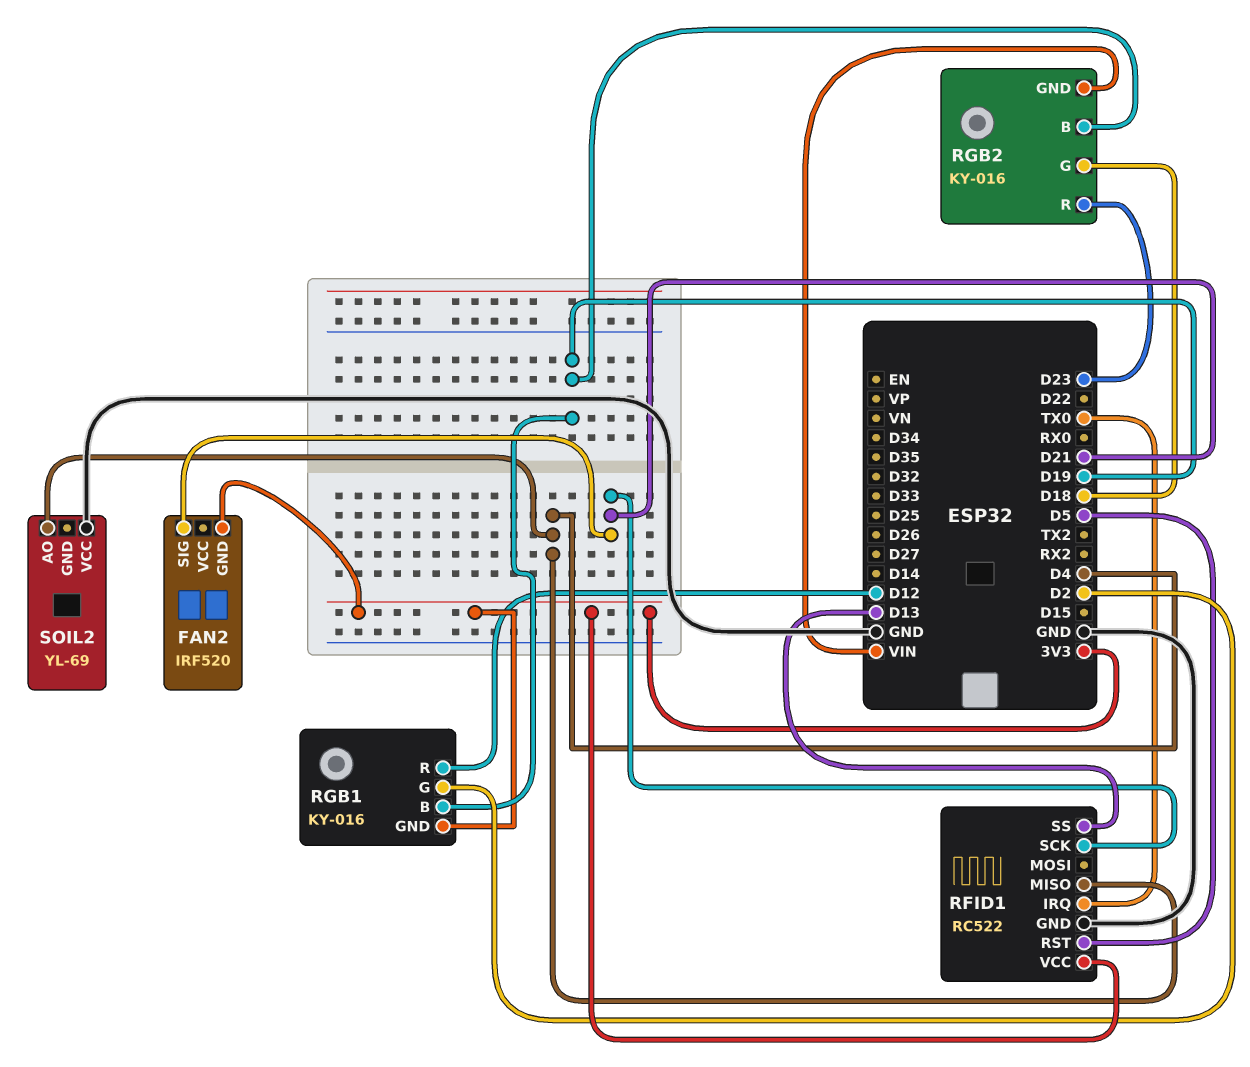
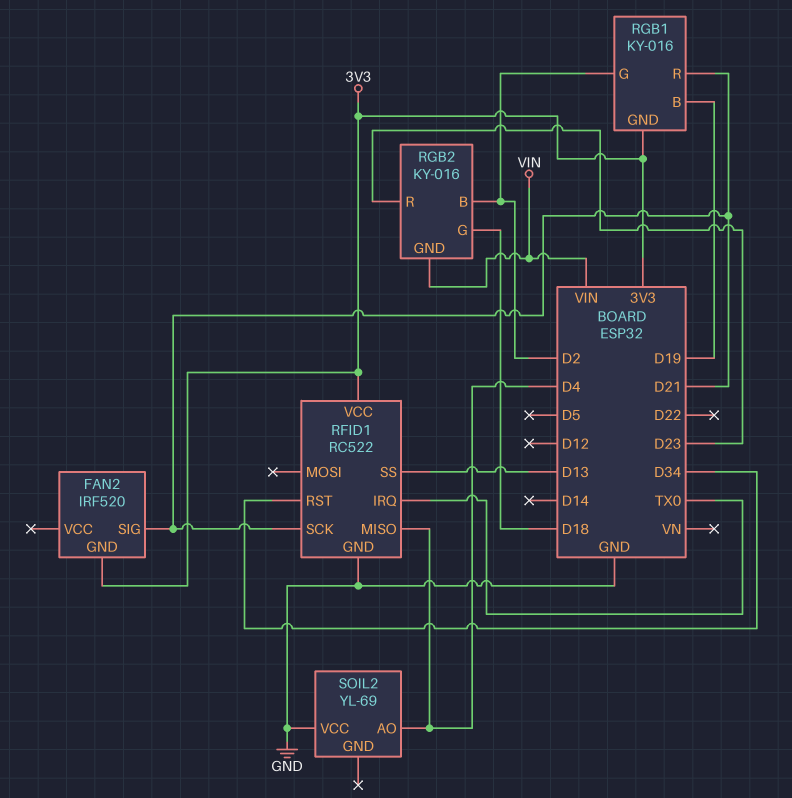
RFID1 pin RST: D5 -> D34
RGB1 pin R: D12 -> D21
RGB2 pin B: D19 -> D2

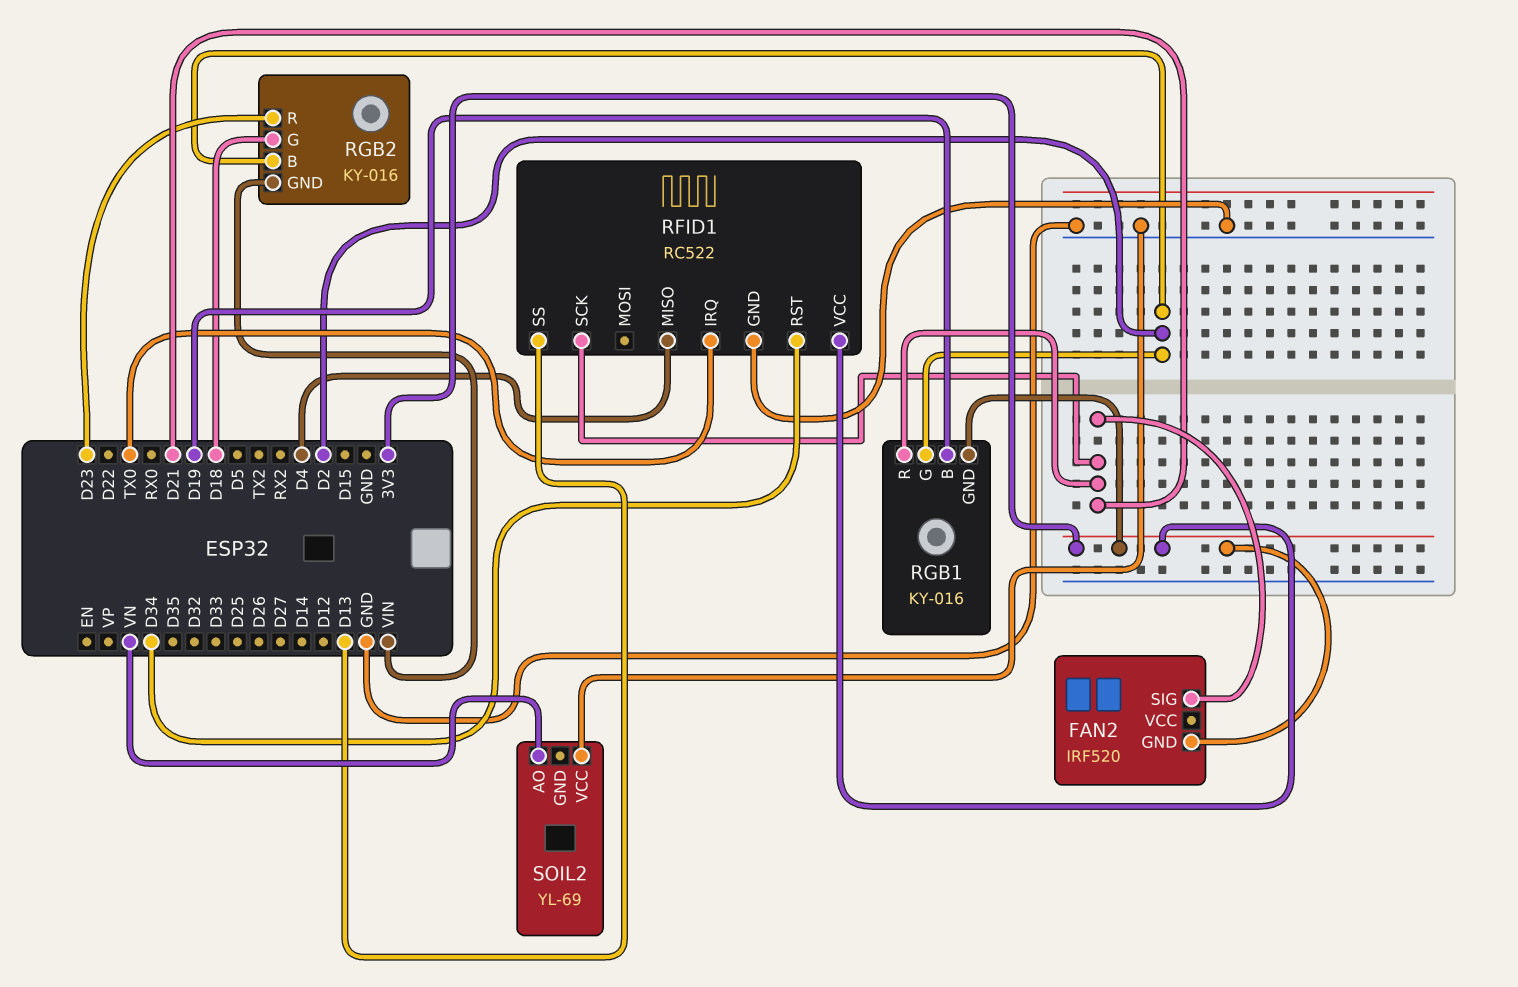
SOIL2 pin AO: D4 -> VN

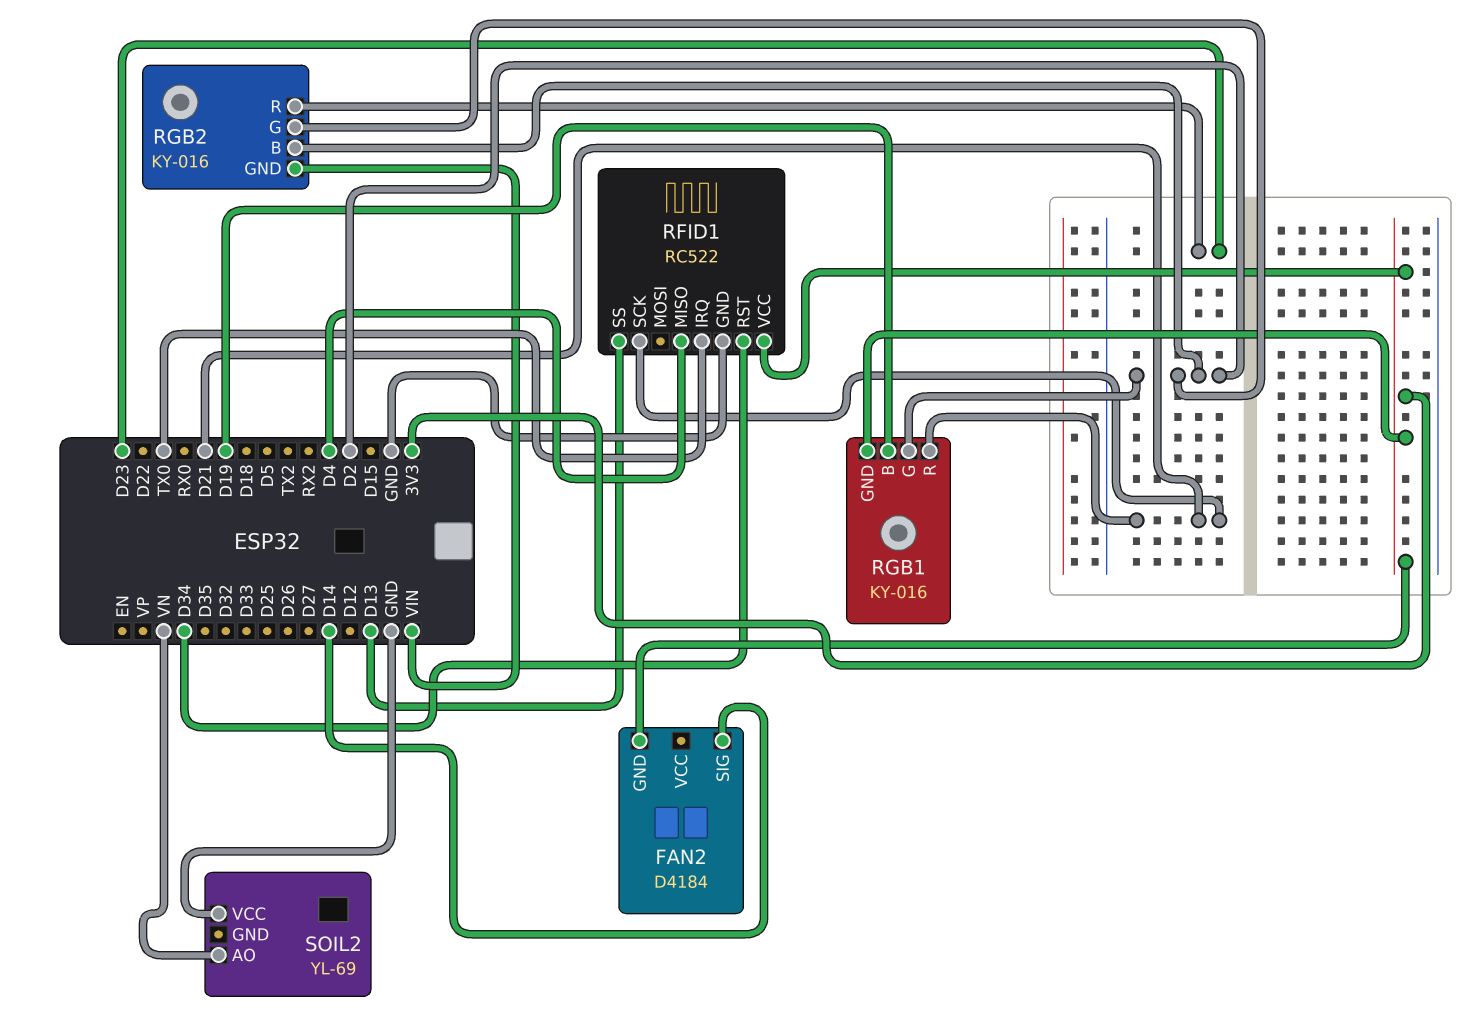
FAN2: IRF520 -> D4184
FAN2 pin SIG: D21 -> D14
RGB2 pin G: D18 -> D2

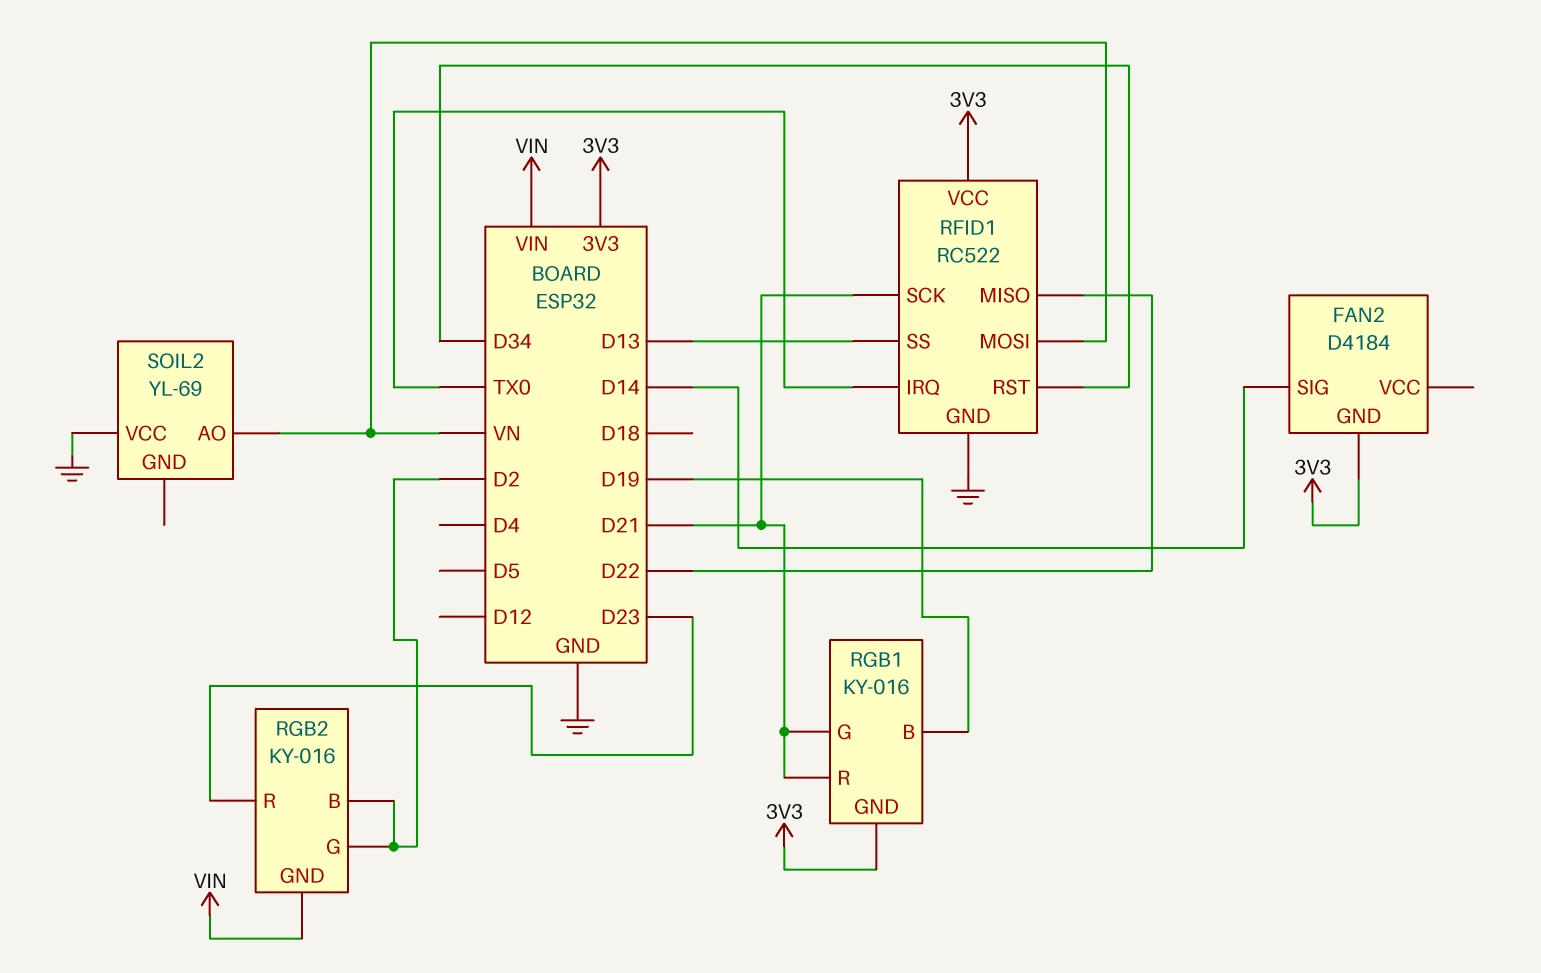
RFID1 pin MISO: D4 -> D22
RFID1 pin MOSI: none -> VN
RGB1 pin G: D2 -> D21

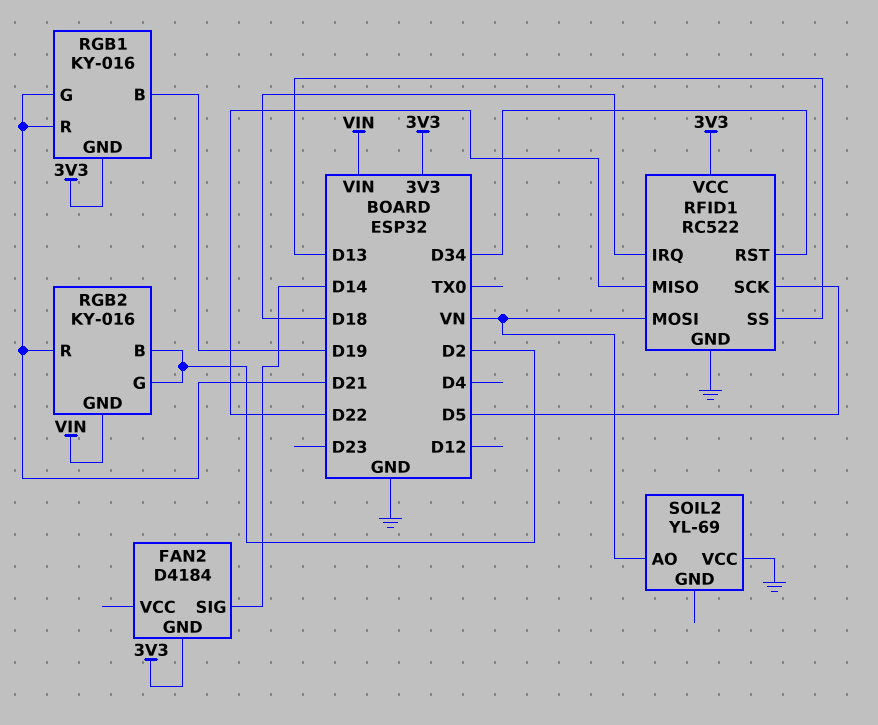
RFID1 pin IRQ: TX0 -> D18
RFID1 pin SCK: D21 -> D5
RGB2 pin R: D23 -> D21

